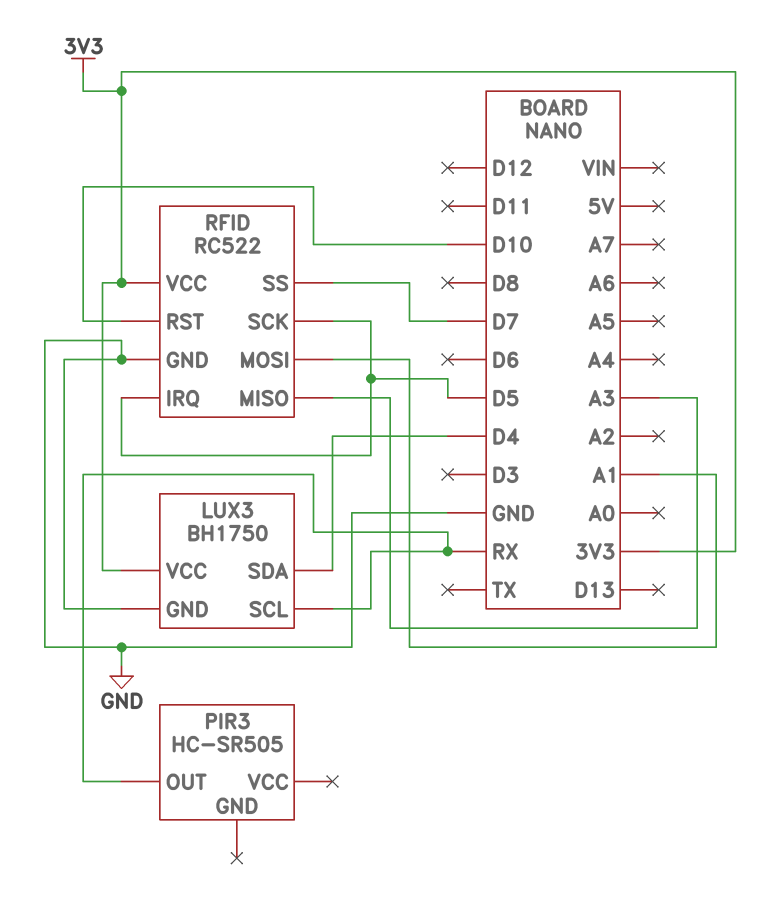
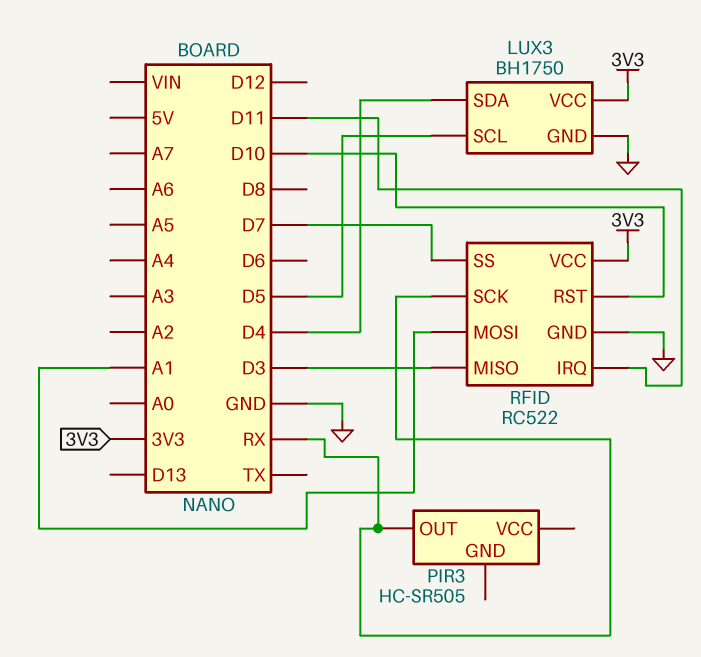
LUX3 pin SCL: RX -> D5
RFID pin IRQ: D5 -> D11
RFID pin MISO: A3 -> D3
RFID pin SCK: D5 -> RX

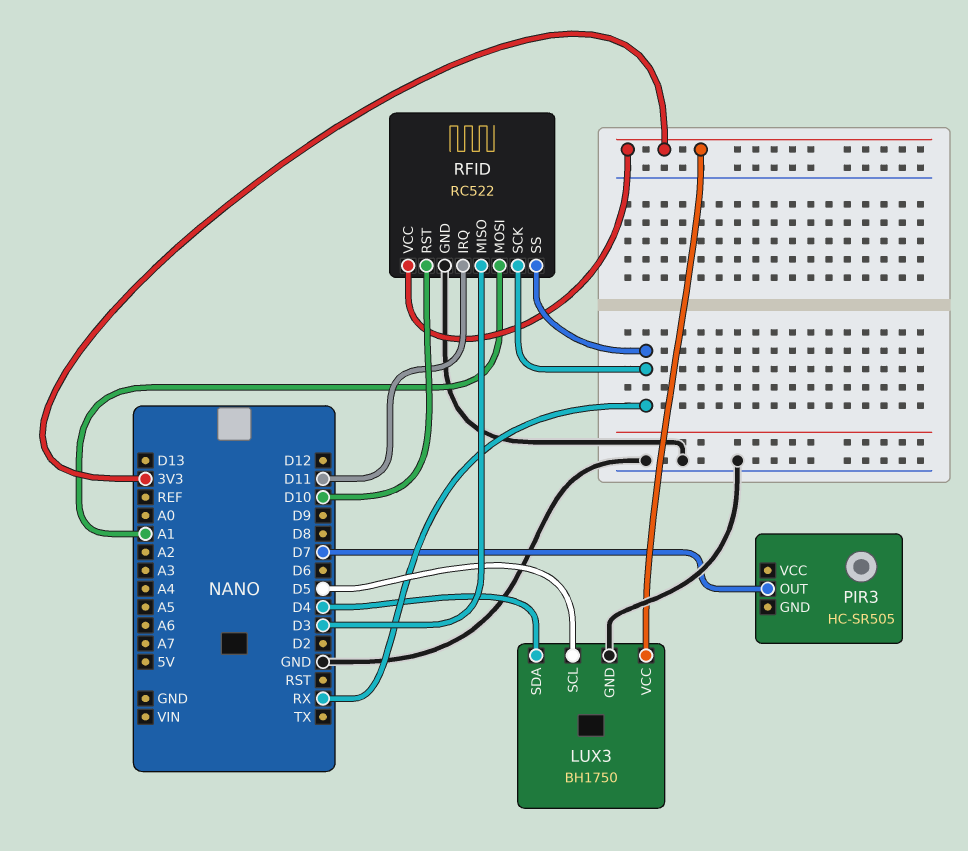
PIR3 pin OUT: RX -> D7
RFID pin SS: D7 -> RX

